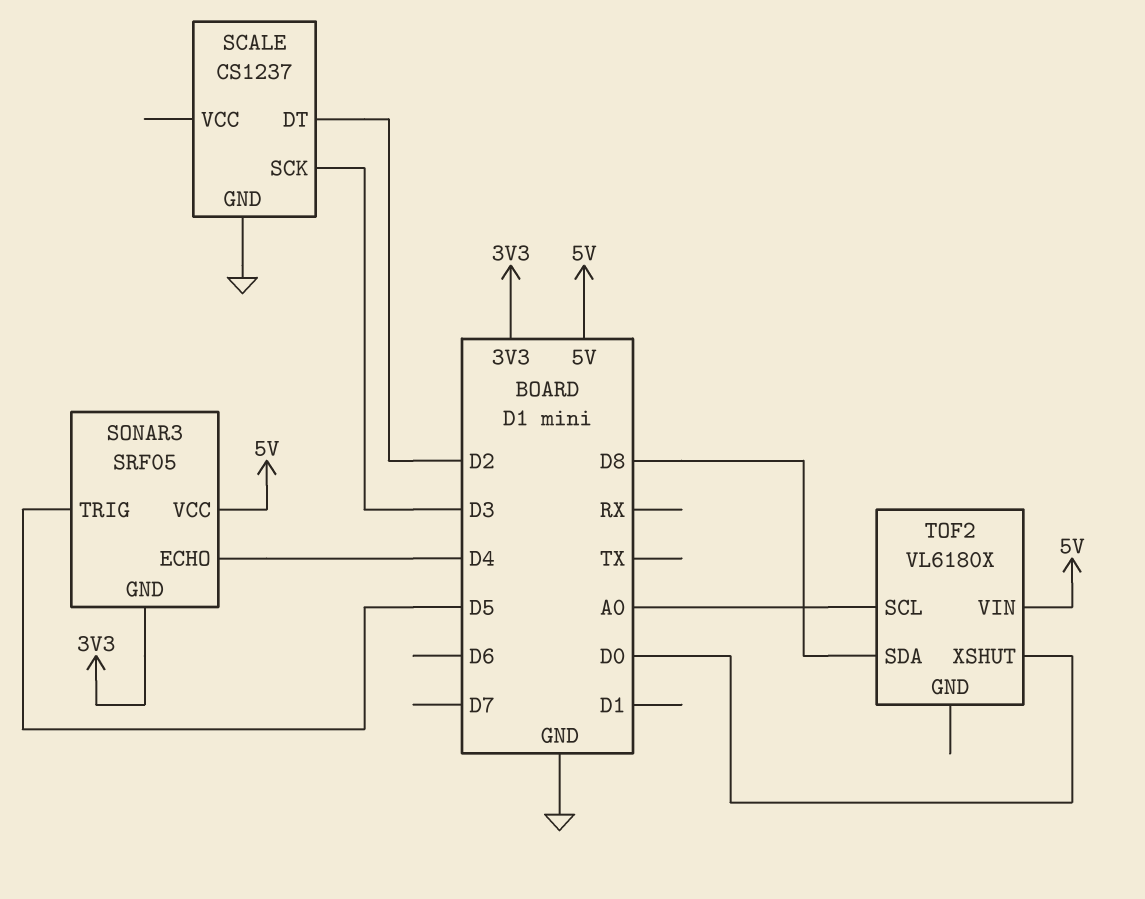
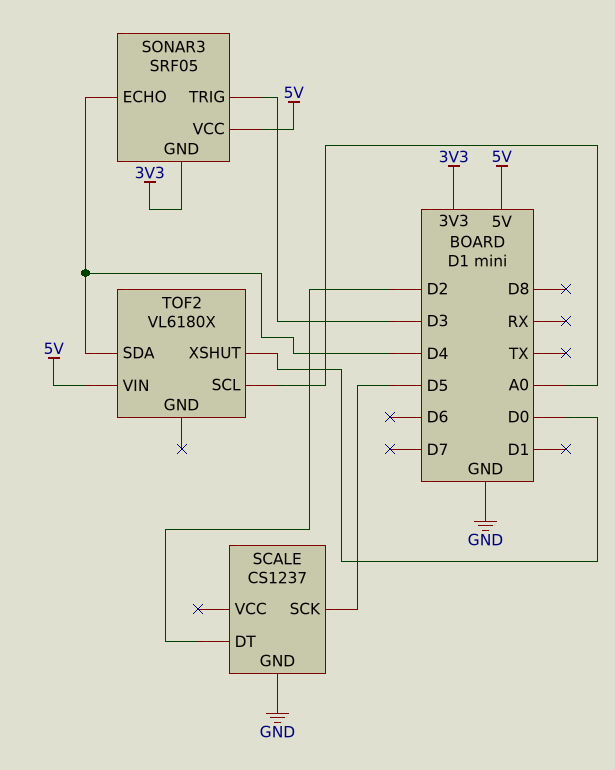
SCALE pin SCK: D3 -> D5
SONAR3 pin TRIG: D5 -> D3
TOF2 pin SDA: D8 -> D4

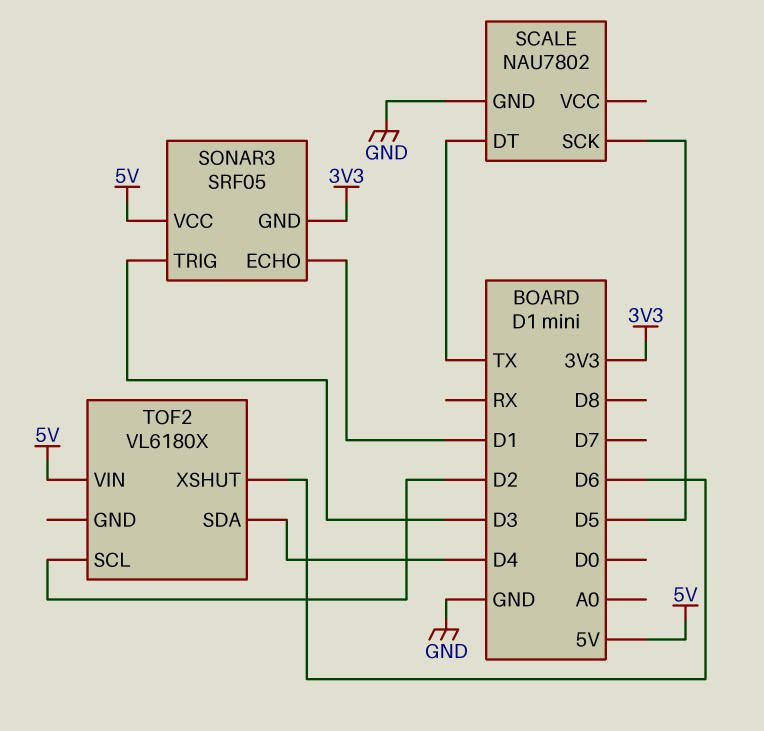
SCALE: CS1237 -> NAU7802
SCALE pin DT: D2 -> TX
SONAR3 pin ECHO: D4 -> D1
TOF2 pin SCL: A0 -> D2
TOF2 pin XSHUT: D0 -> D6

